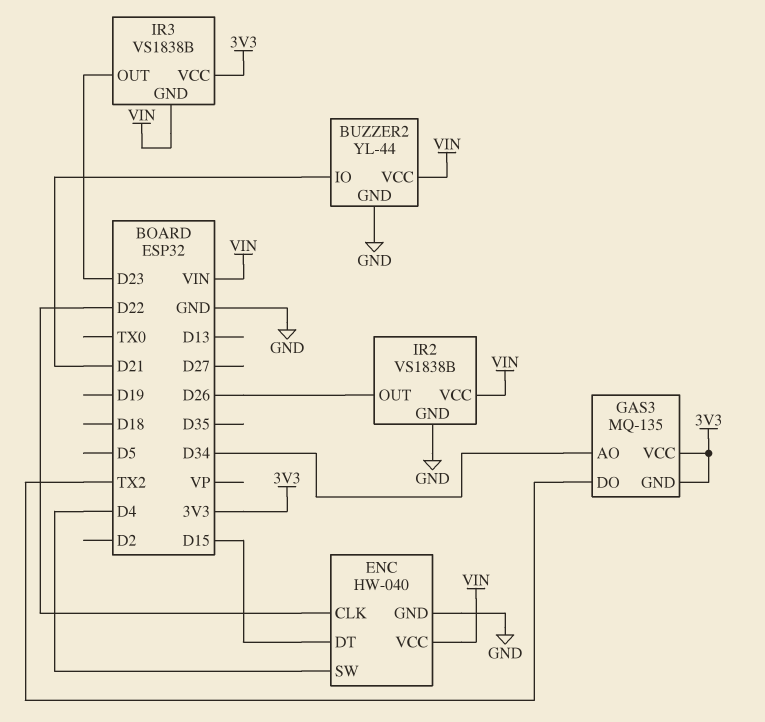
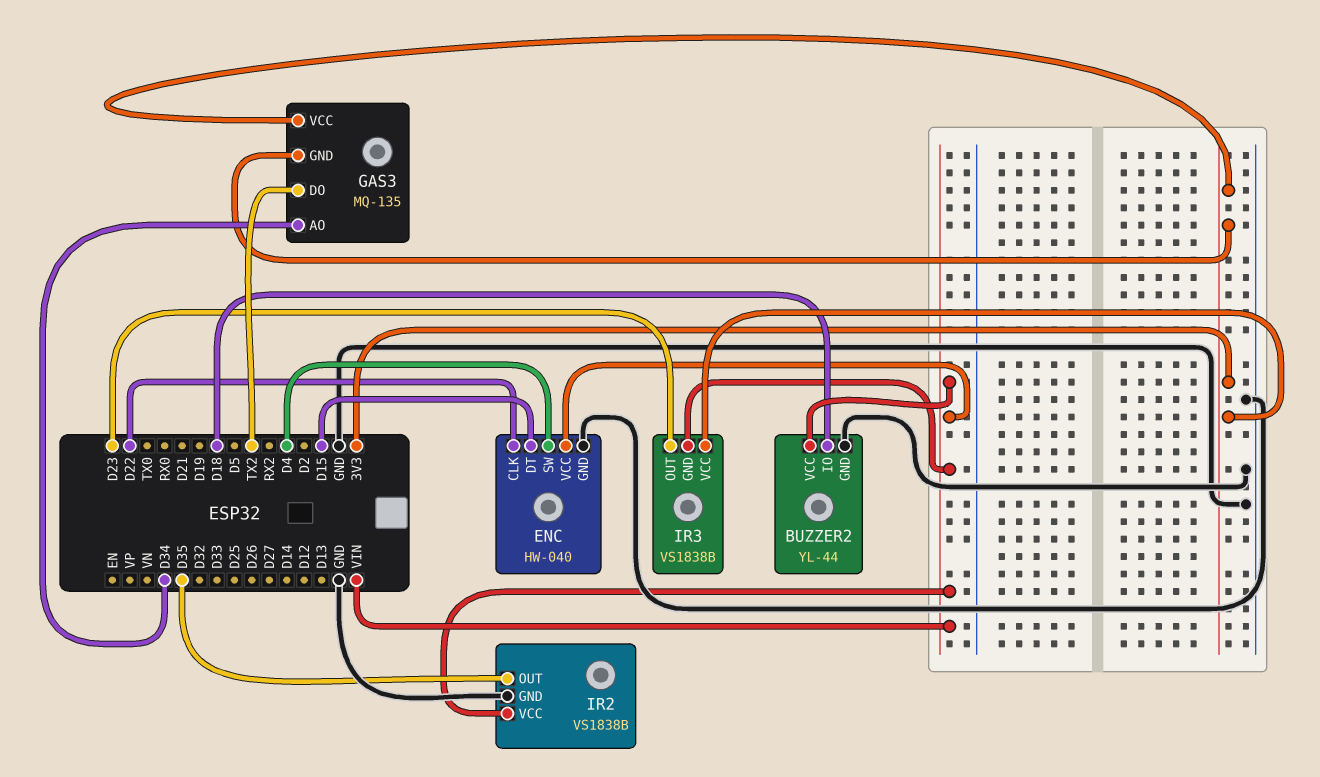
BUZZER2 pin IO: D21 -> D18
IR2 pin OUT: D26 -> D35

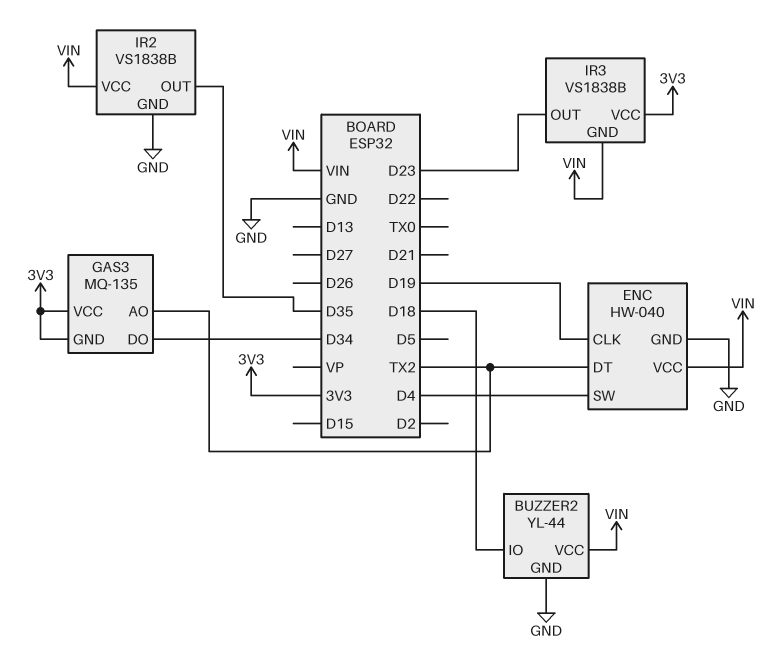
ENC pin CLK: D22 -> D19
ENC pin DT: D15 -> TX2
GAS3 pin AO: D34 -> TX2
GAS3 pin DO: TX2 -> D34

